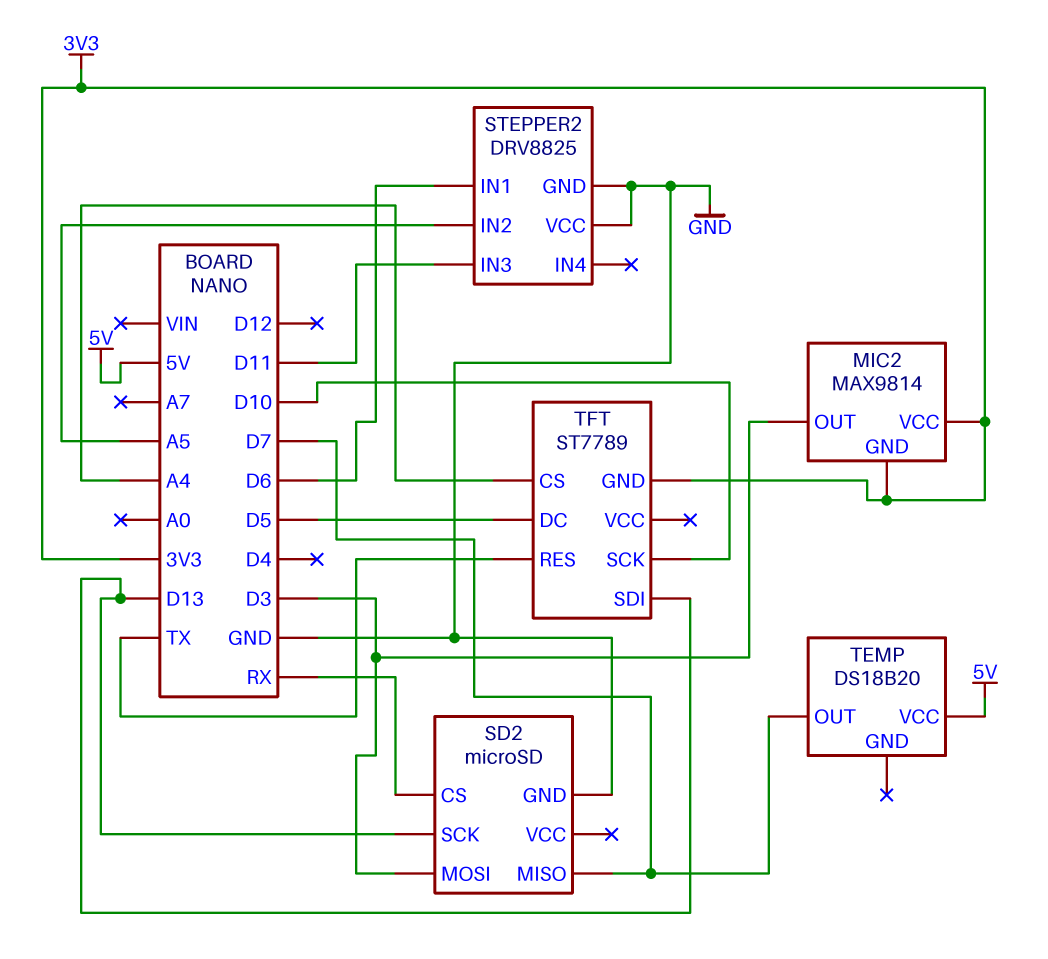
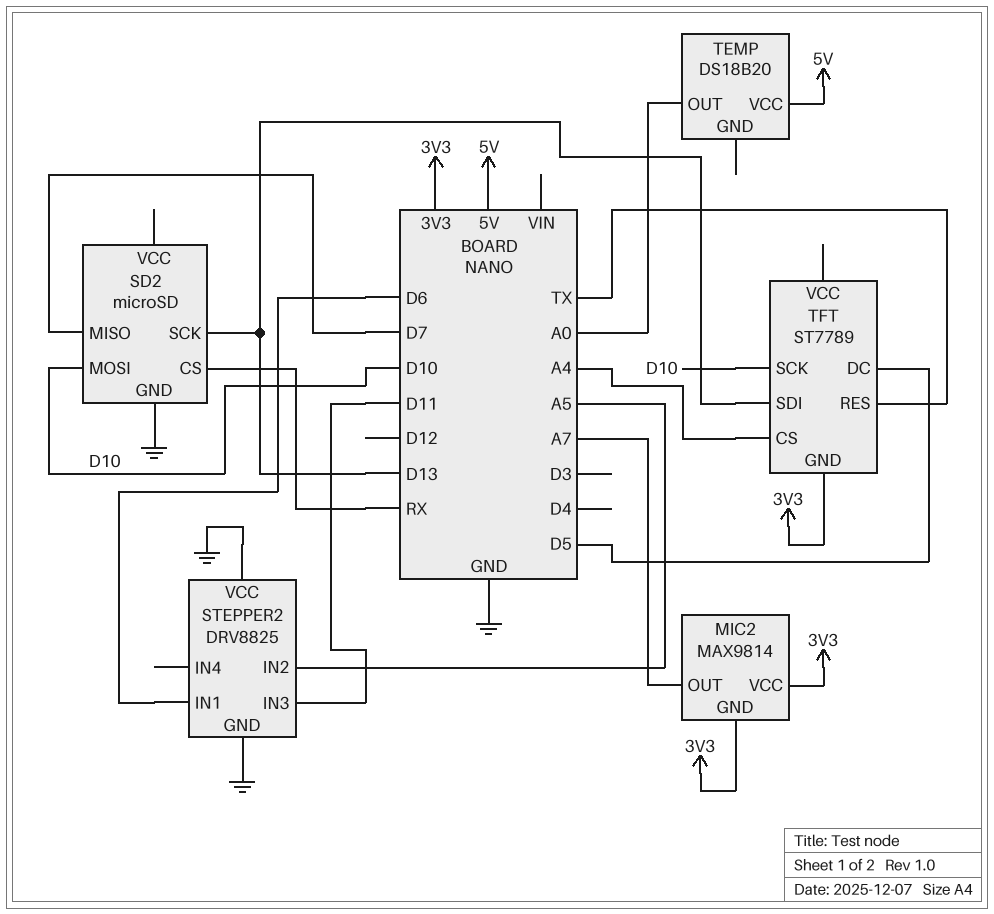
MIC2 pin OUT: D3 -> A7
SD2 pin MOSI: D3 -> D10
TEMP pin OUT: D7 -> A0

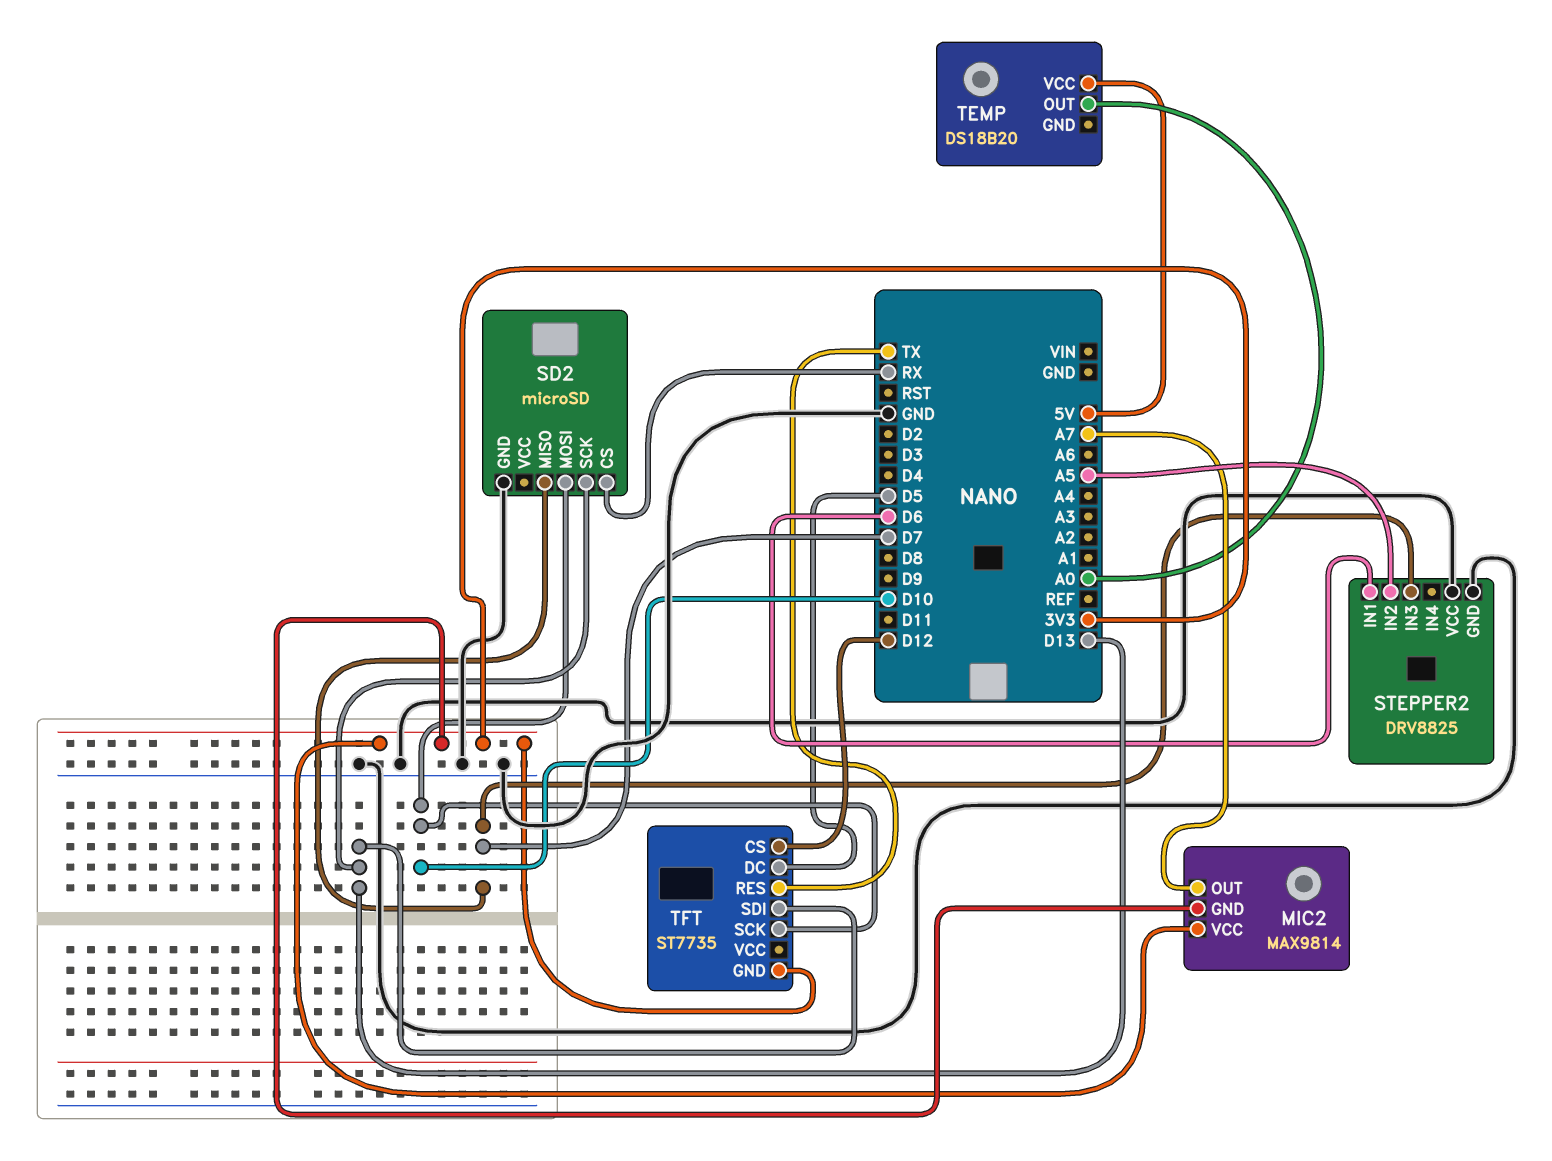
STEPPER2 pin IN3: D11 -> D7
TFT: ST7789 -> ST7735
TFT pin CS: A4 -> D12

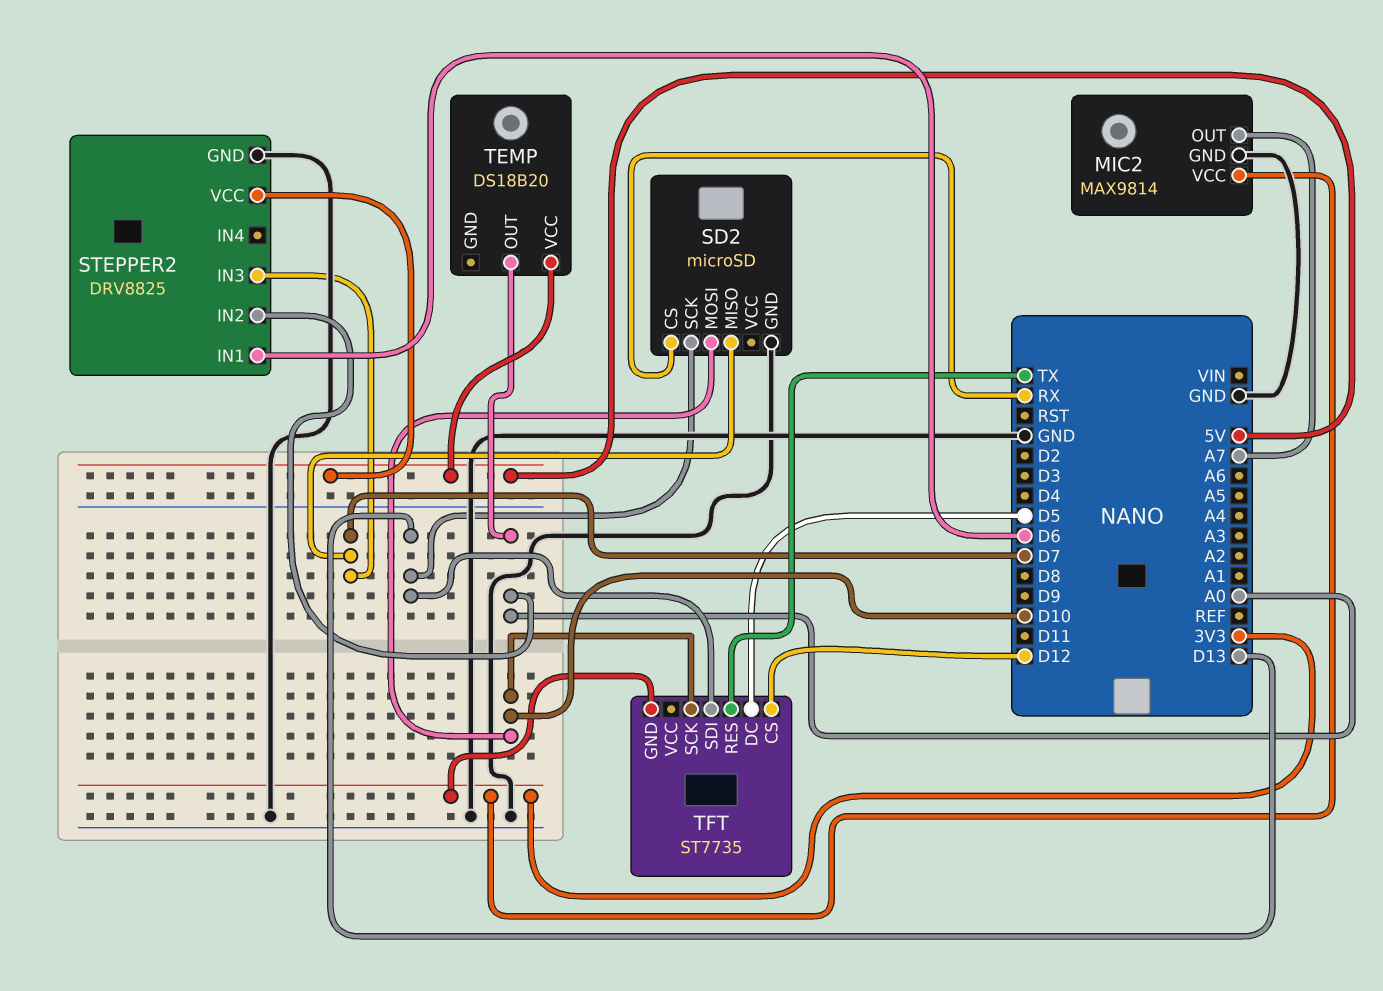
MIC2 pin GND: 3V3 -> GND
STEPPER2 pin IN2: A5 -> A0
STEPPER2 pin VCC: GND -> 5V

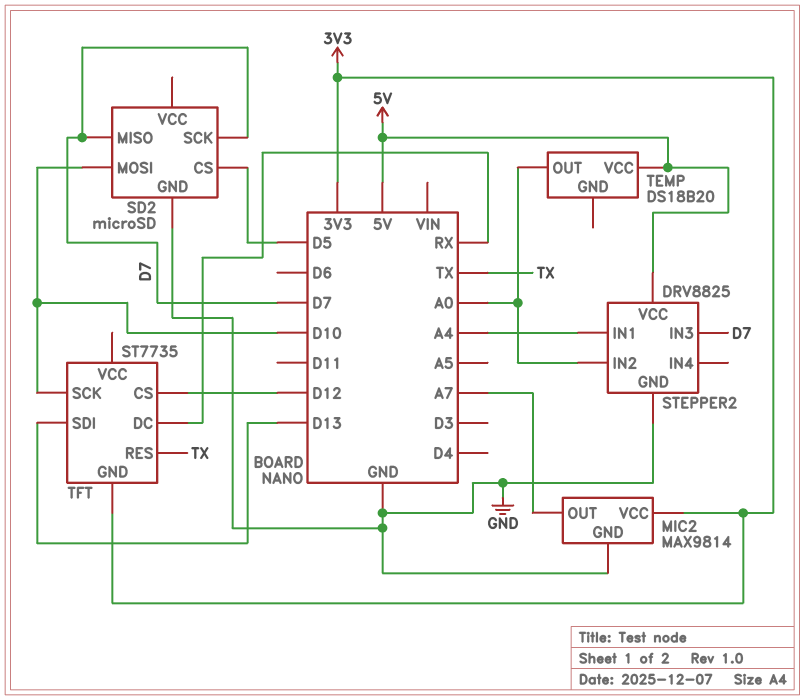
SD2 pin CS: RX -> D5
SD2 pin SCK: D13 -> D7
STEPPER2 pin IN1: D6 -> A4
TFT pin DC: D5 -> RX

